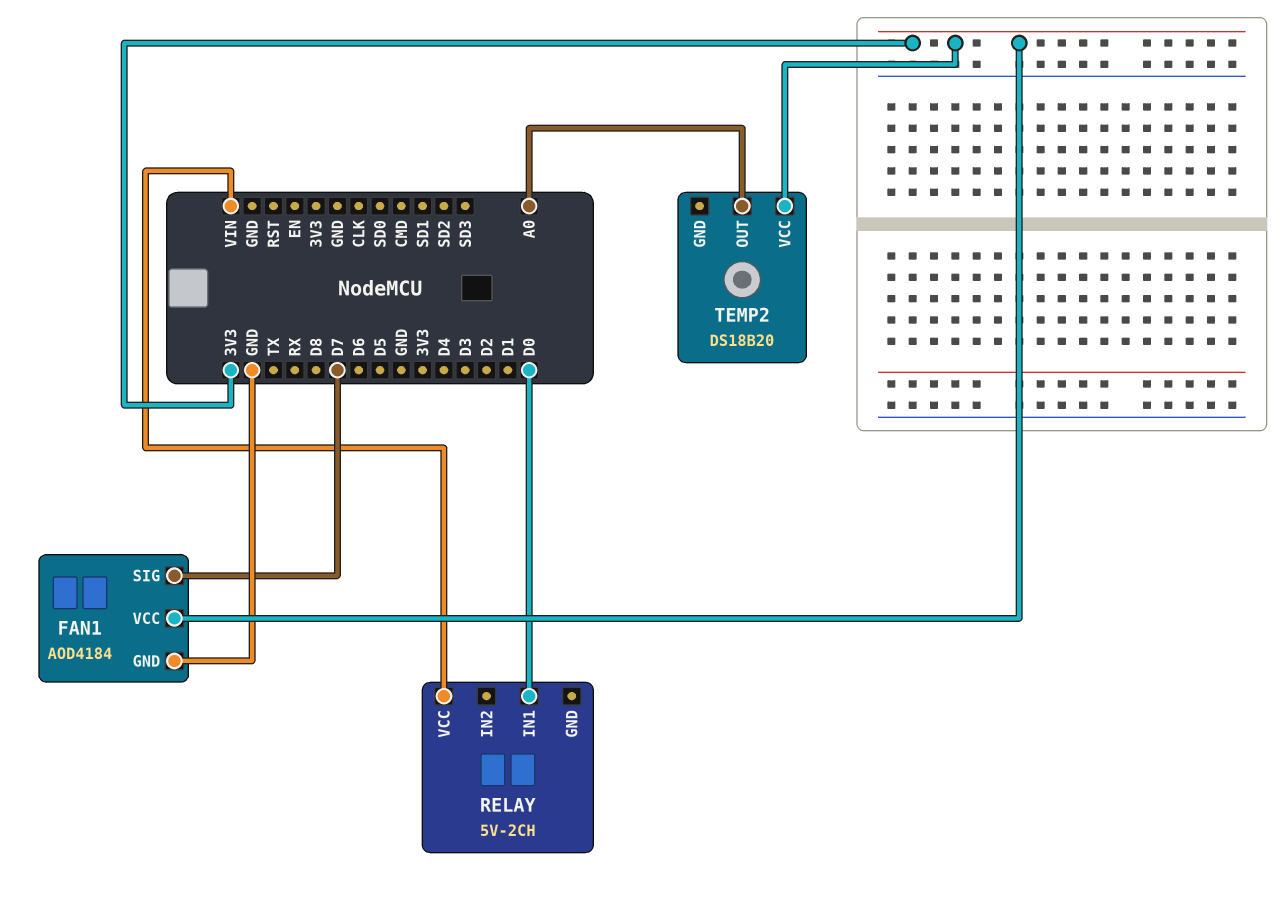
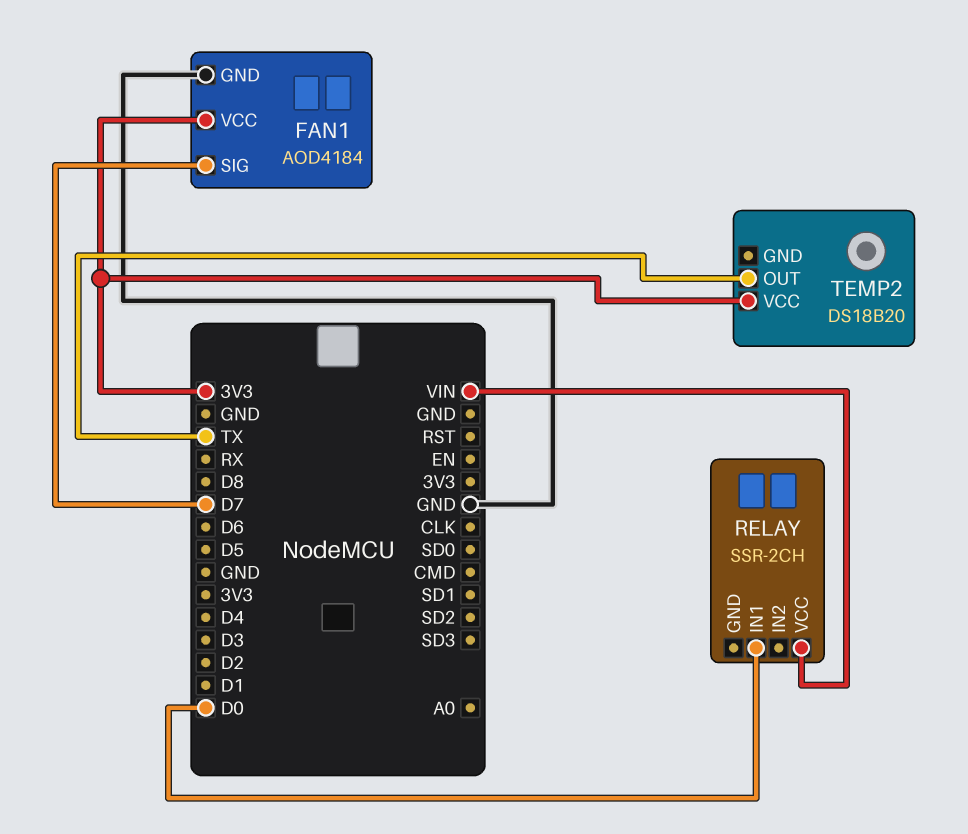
RELAY: 5V-2CH -> SSR-2CH
TEMP2 pin OUT: A0 -> TX

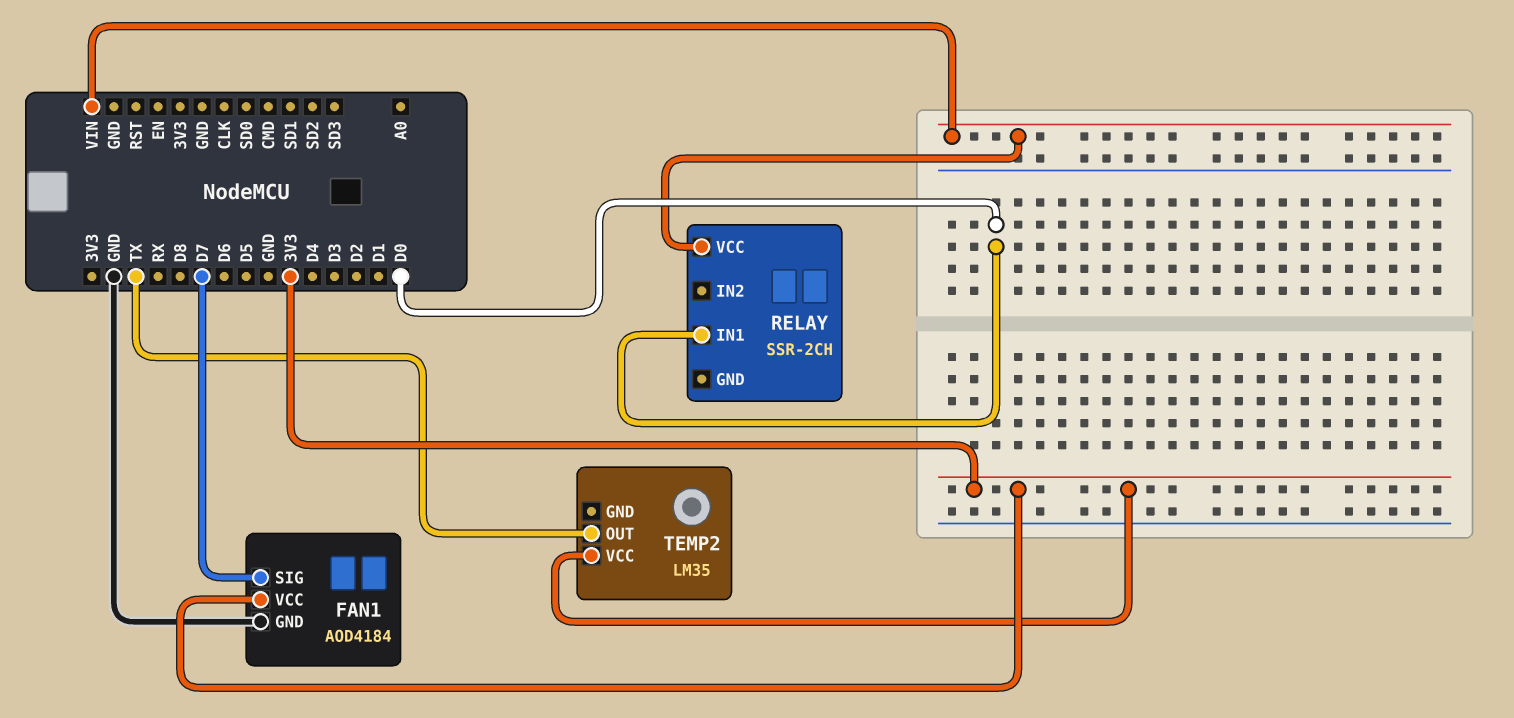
TEMP2: DS18B20 -> LM35

